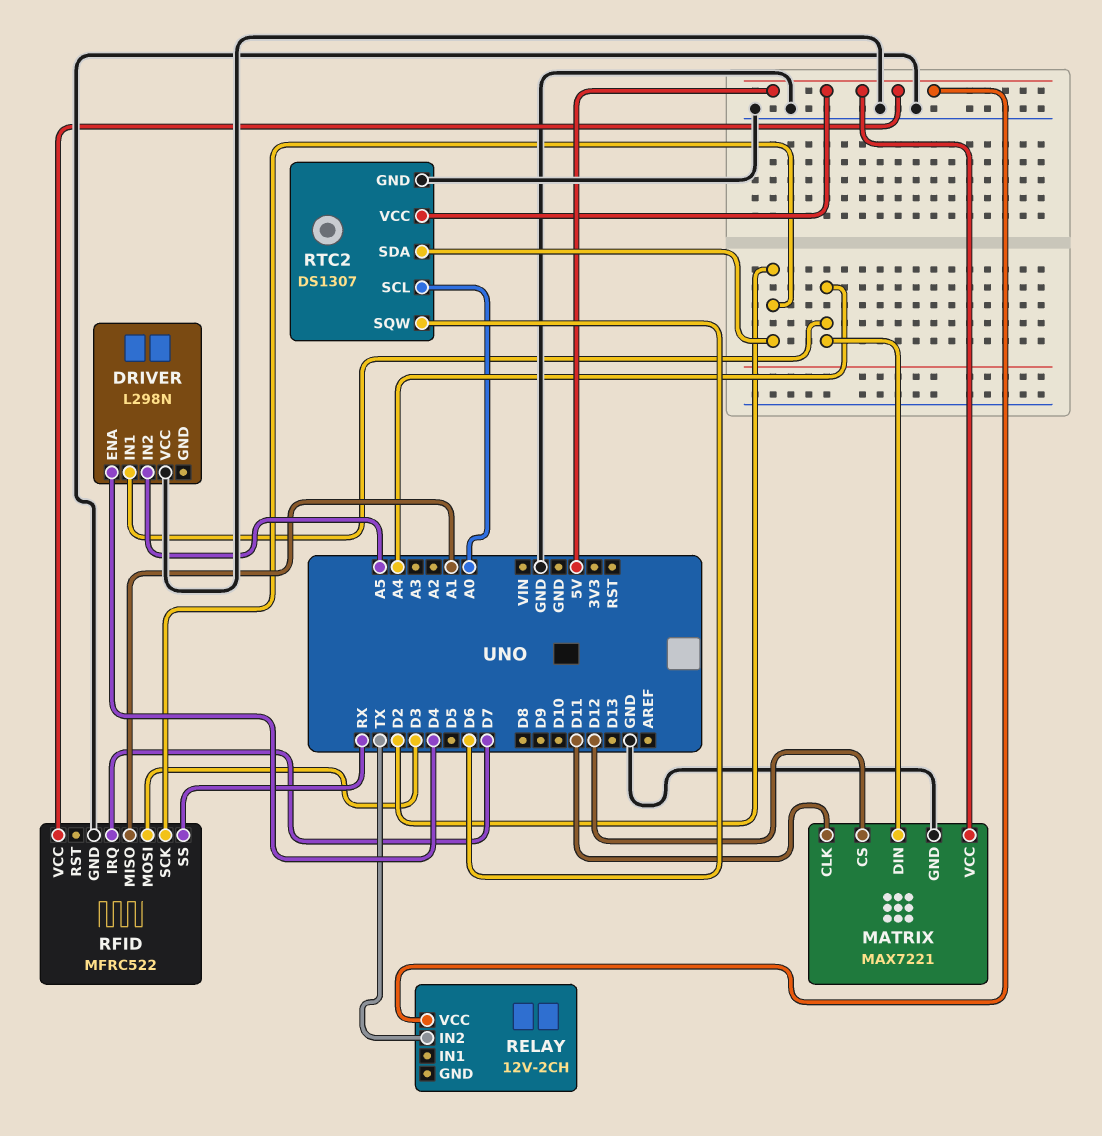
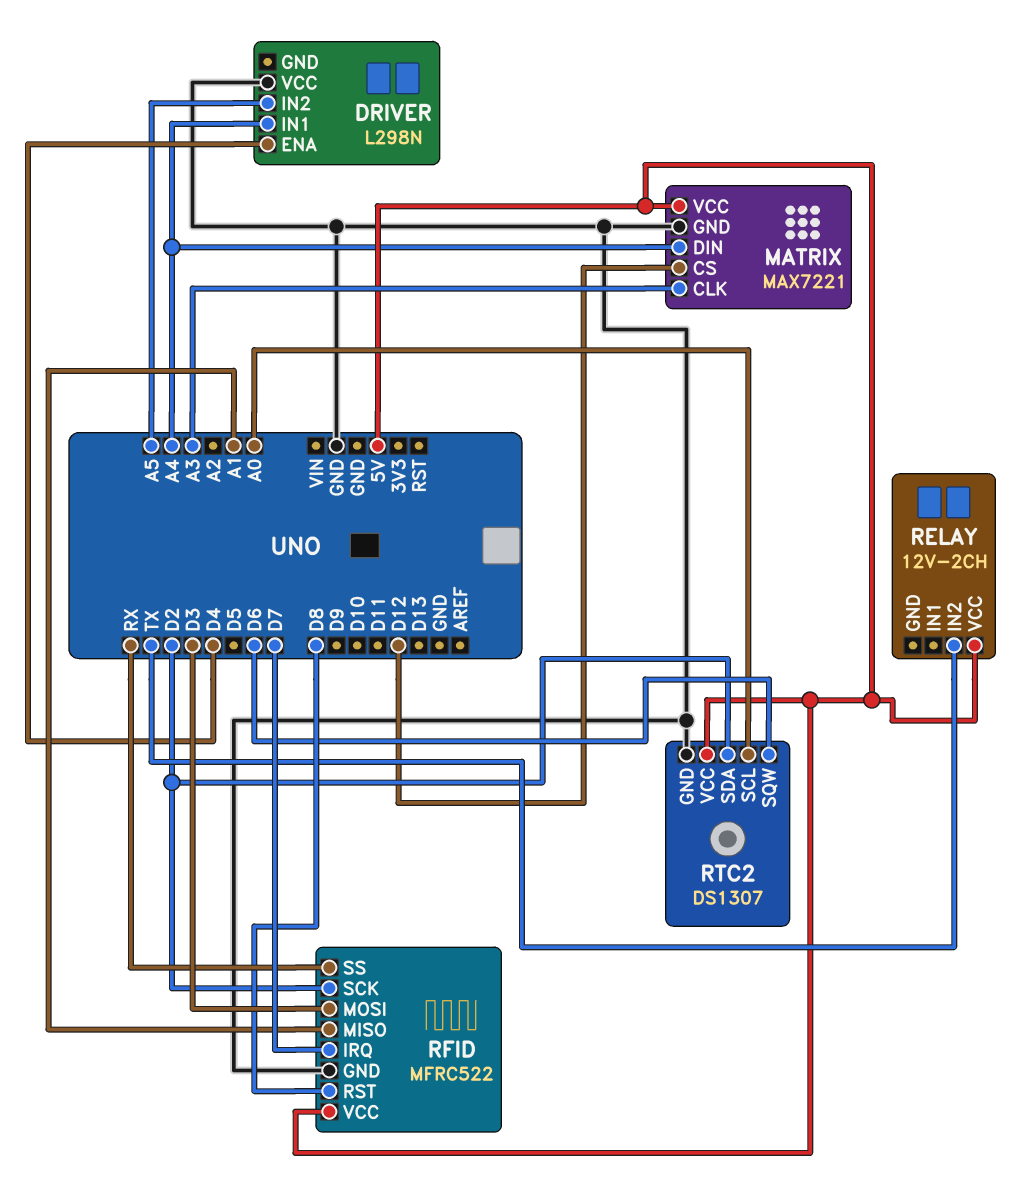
MATRIX pin CLK: D11 -> A3
RFID pin RST: none -> D8

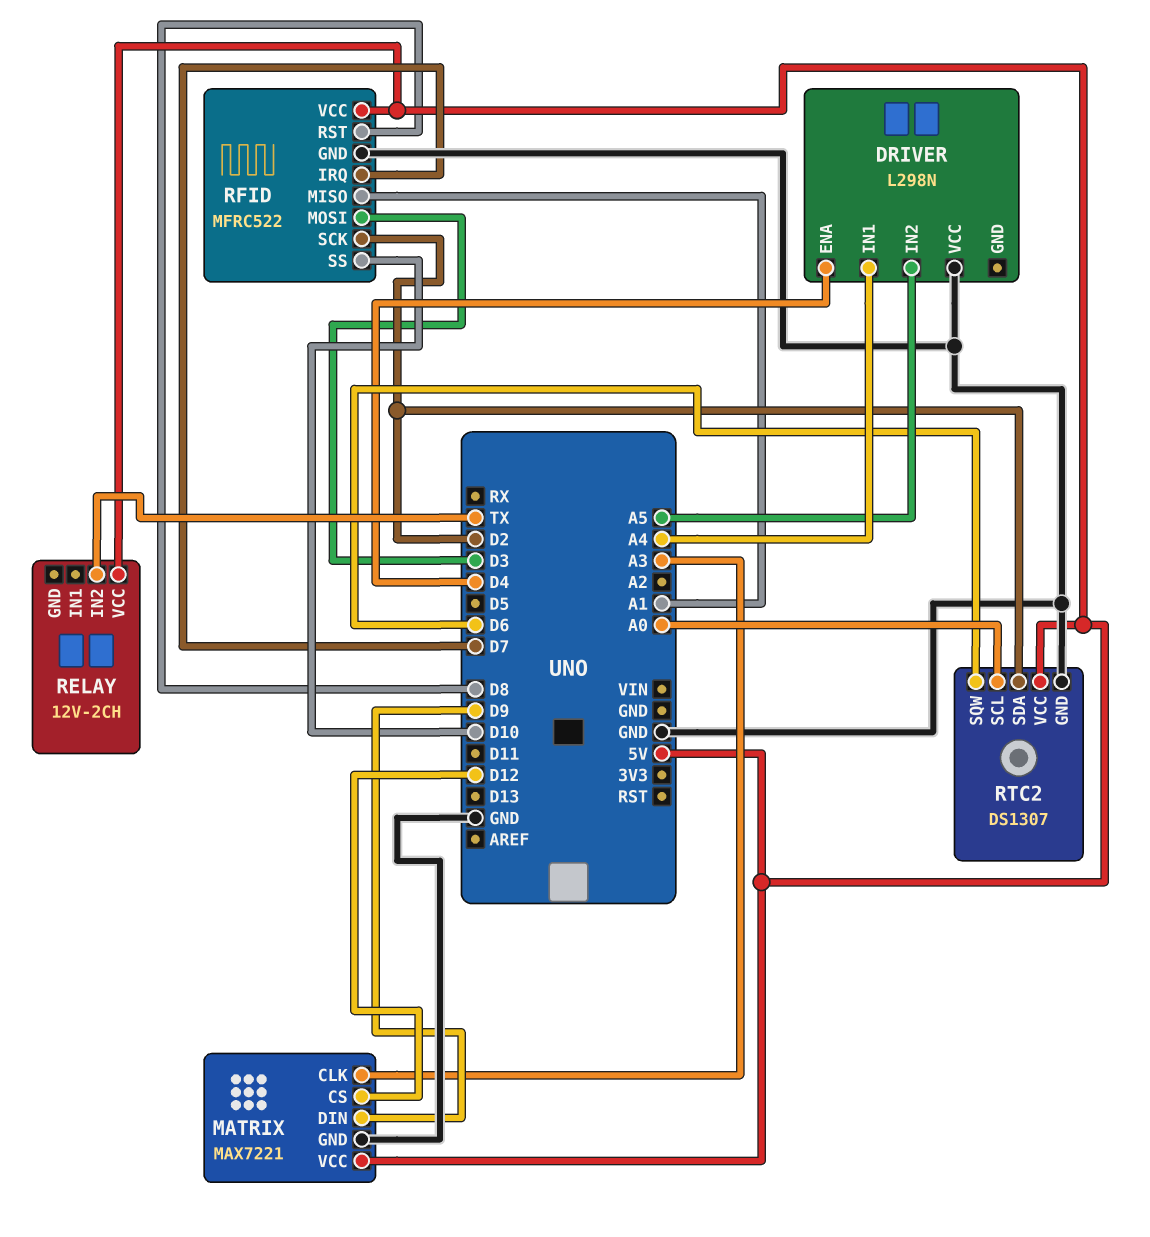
MATRIX pin DIN: A4 -> D9
RFID pin SS: RX -> D10

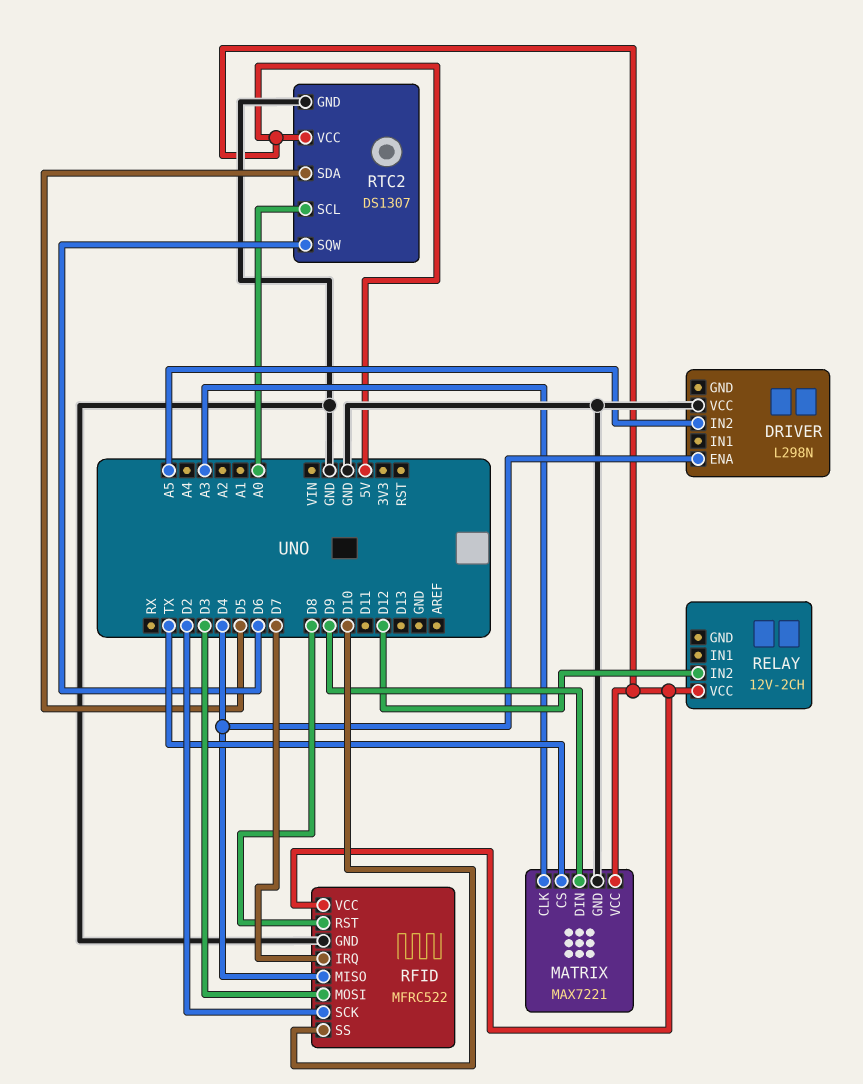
DRIVER pin IN1: A4 -> none
MATRIX pin CS: D12 -> TX
RELAY pin IN2: TX -> D12
RFID pin MISO: A1 -> D4
RTC2 pin SDA: D2 -> D5

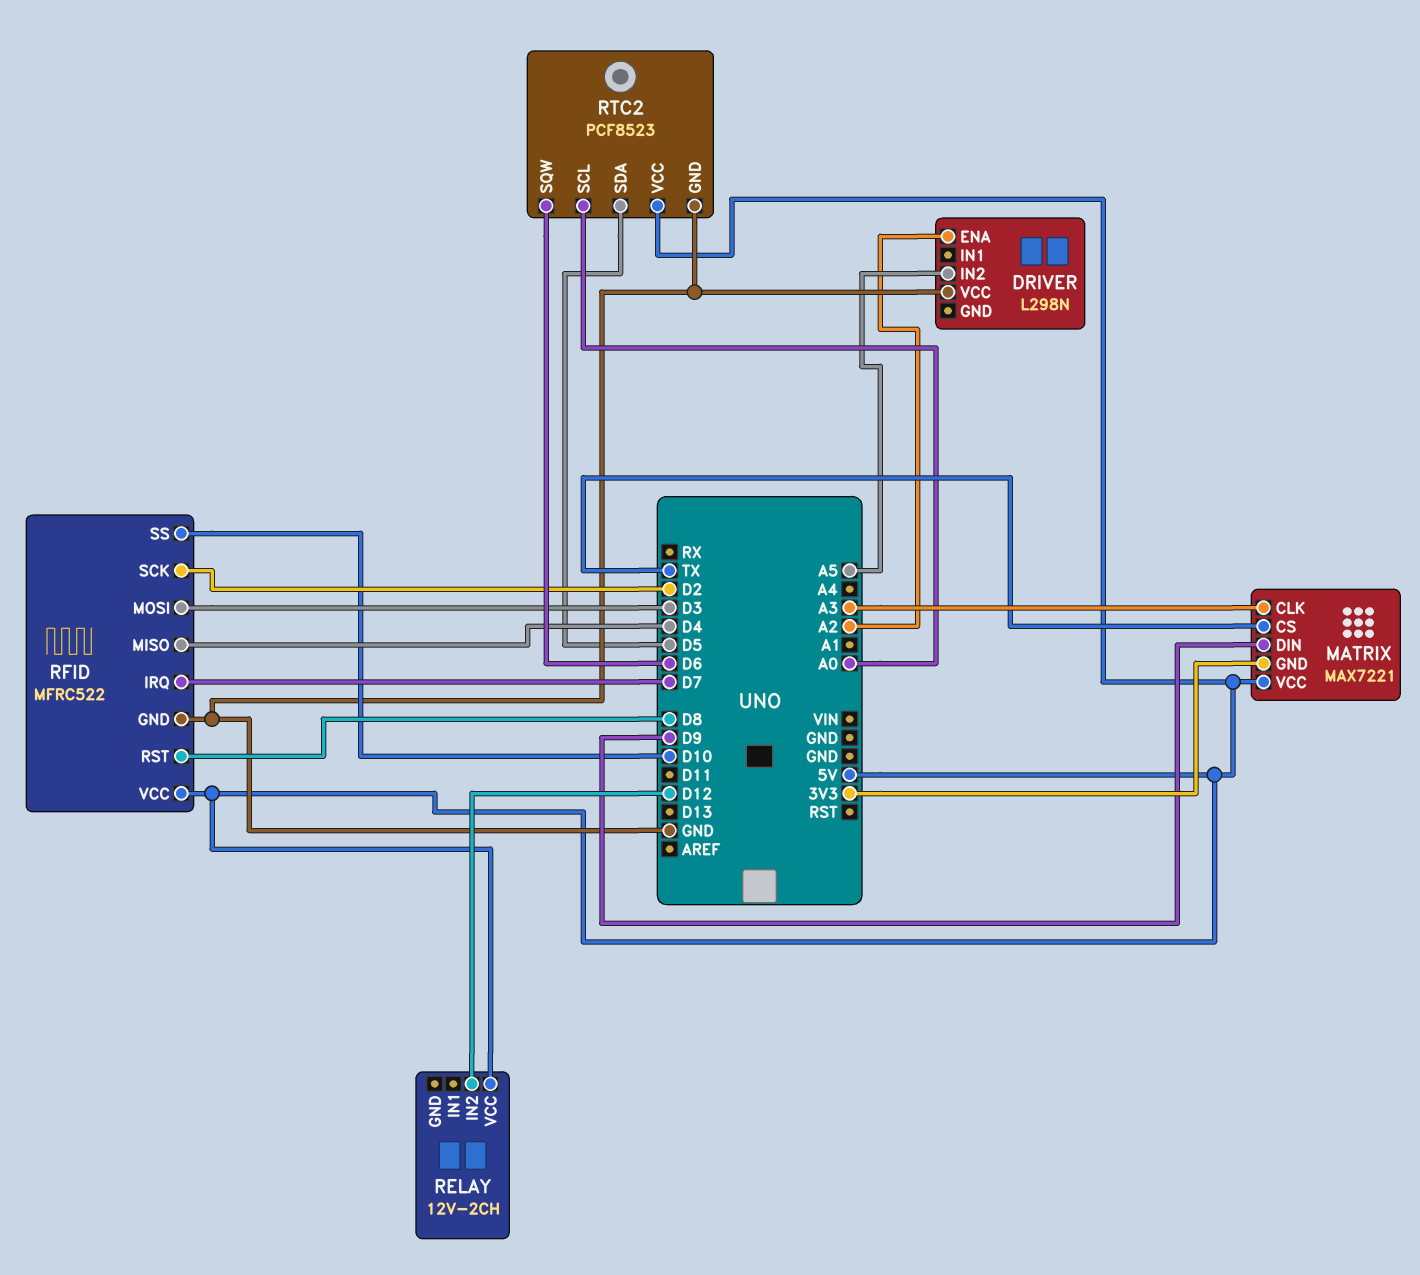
DRIVER pin ENA: D4 -> A2
MATRIX pin GND: GND -> 3V3
RTC2: DS1307 -> PCF8523

